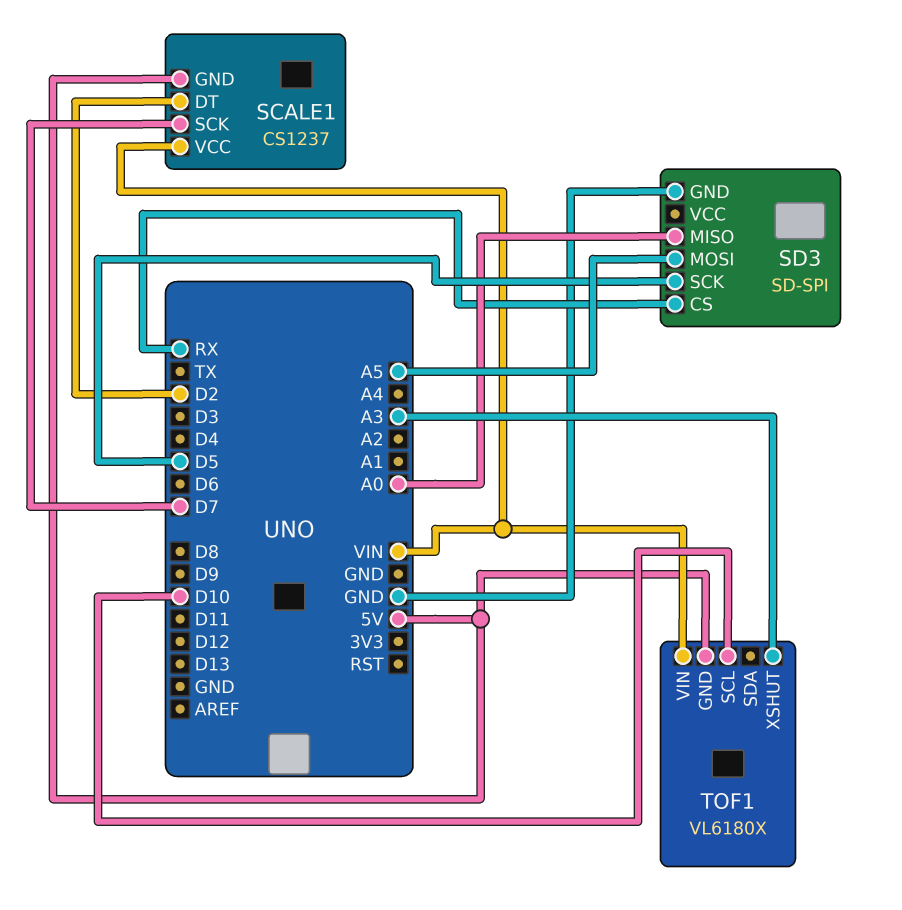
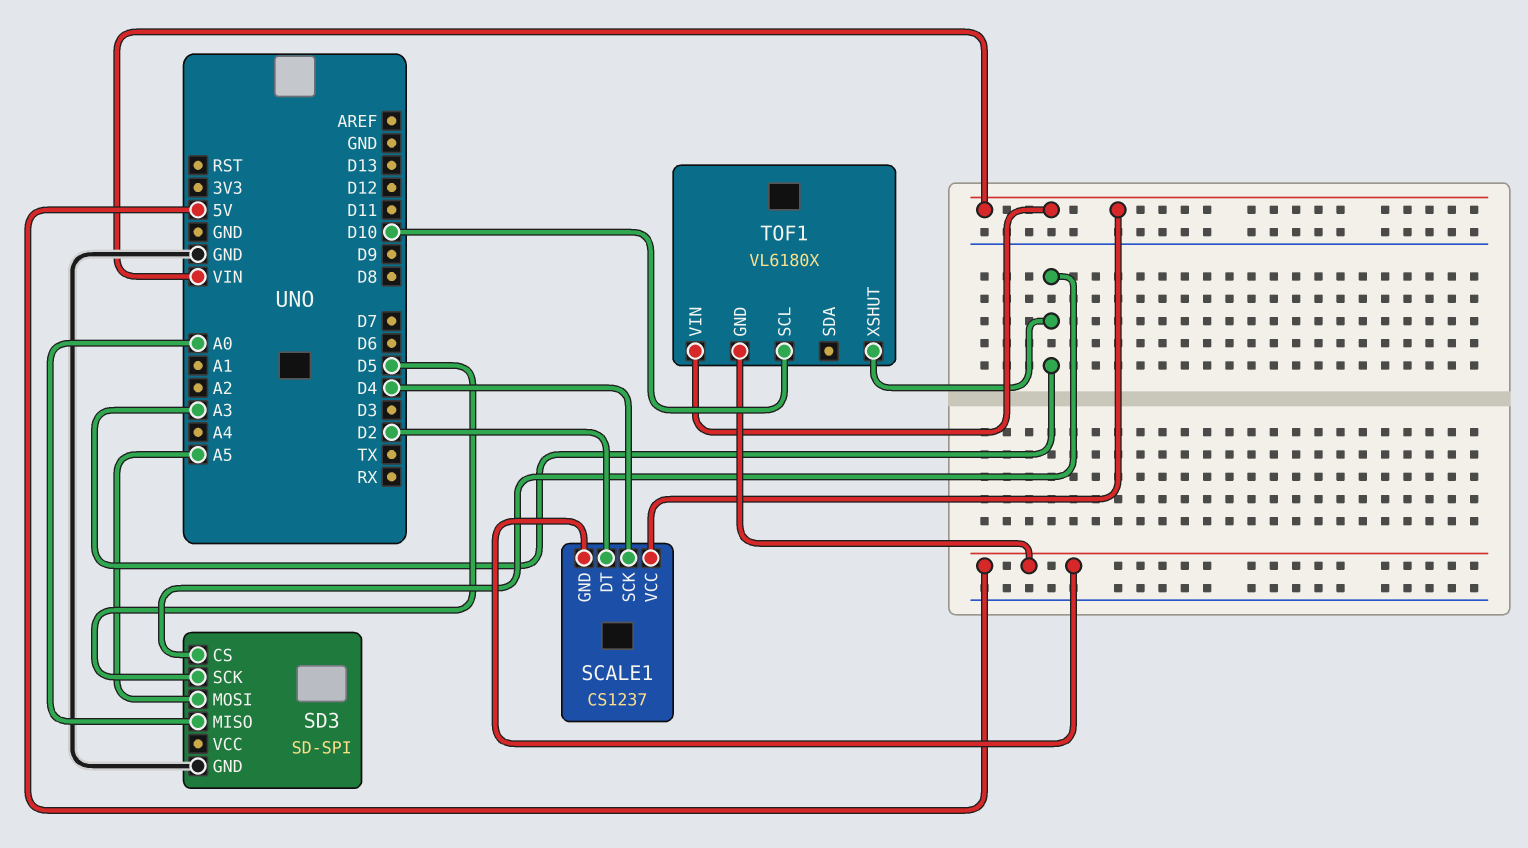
SCALE1 pin SCK: D7 -> D4
SD3 pin CS: RX -> A3

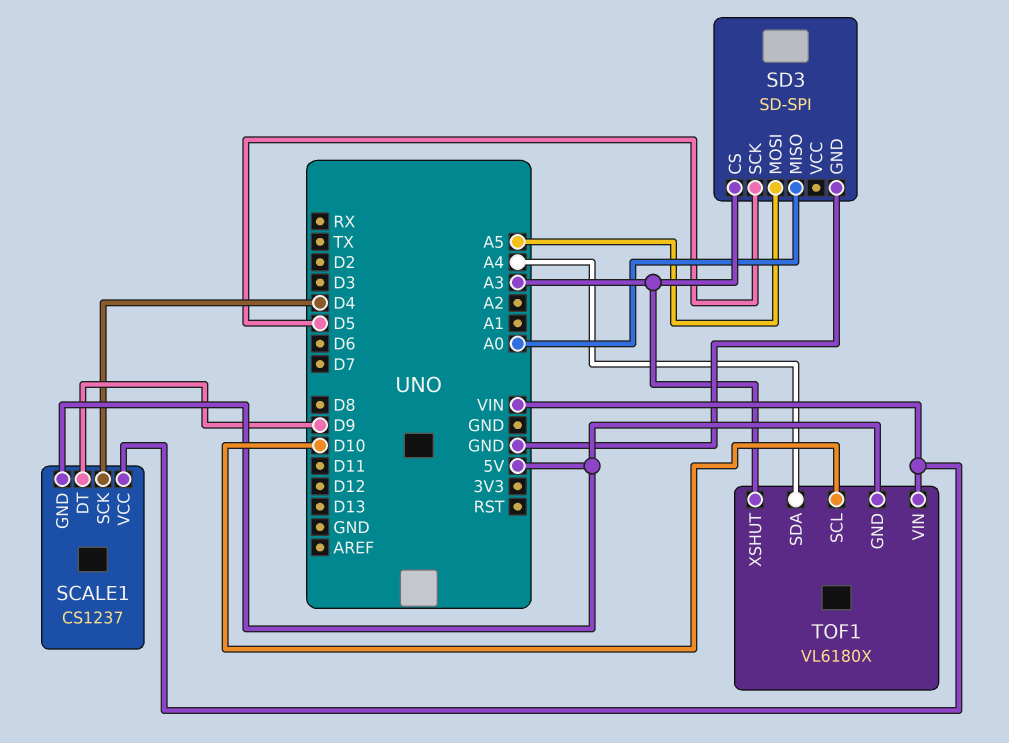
SCALE1 pin DT: D2 -> D9
TOF1 pin SDA: none -> A4

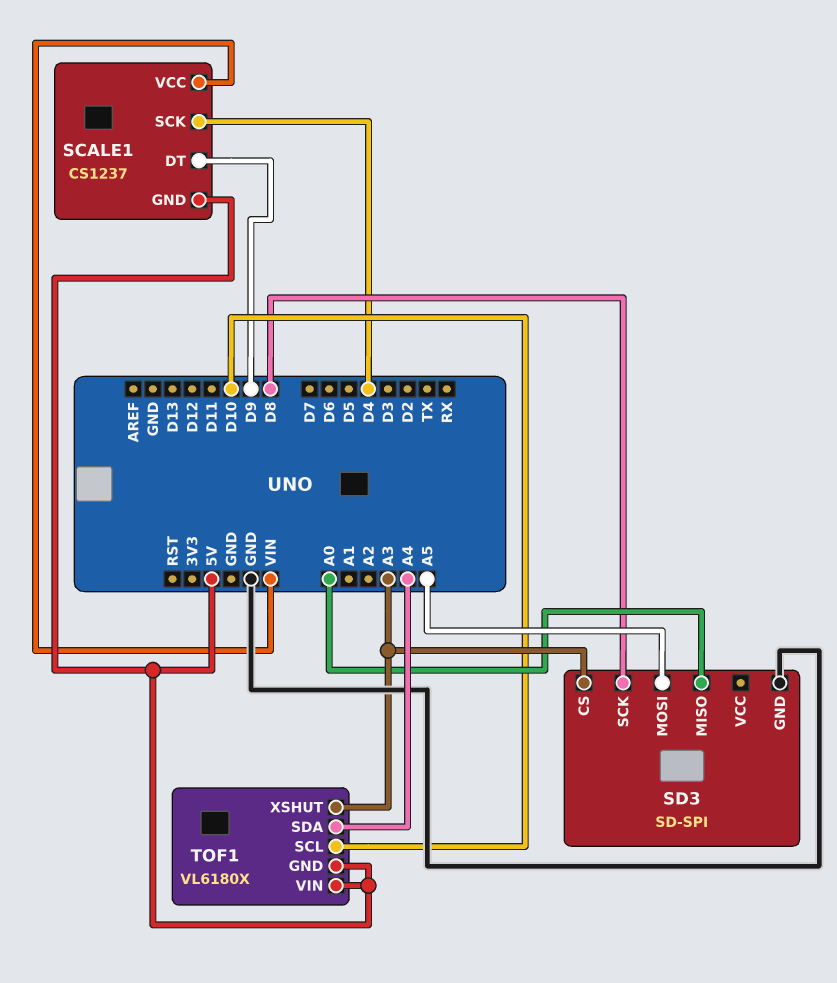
SD3 pin SCK: D5 -> D8
TOF1 pin VIN: VIN -> 5V

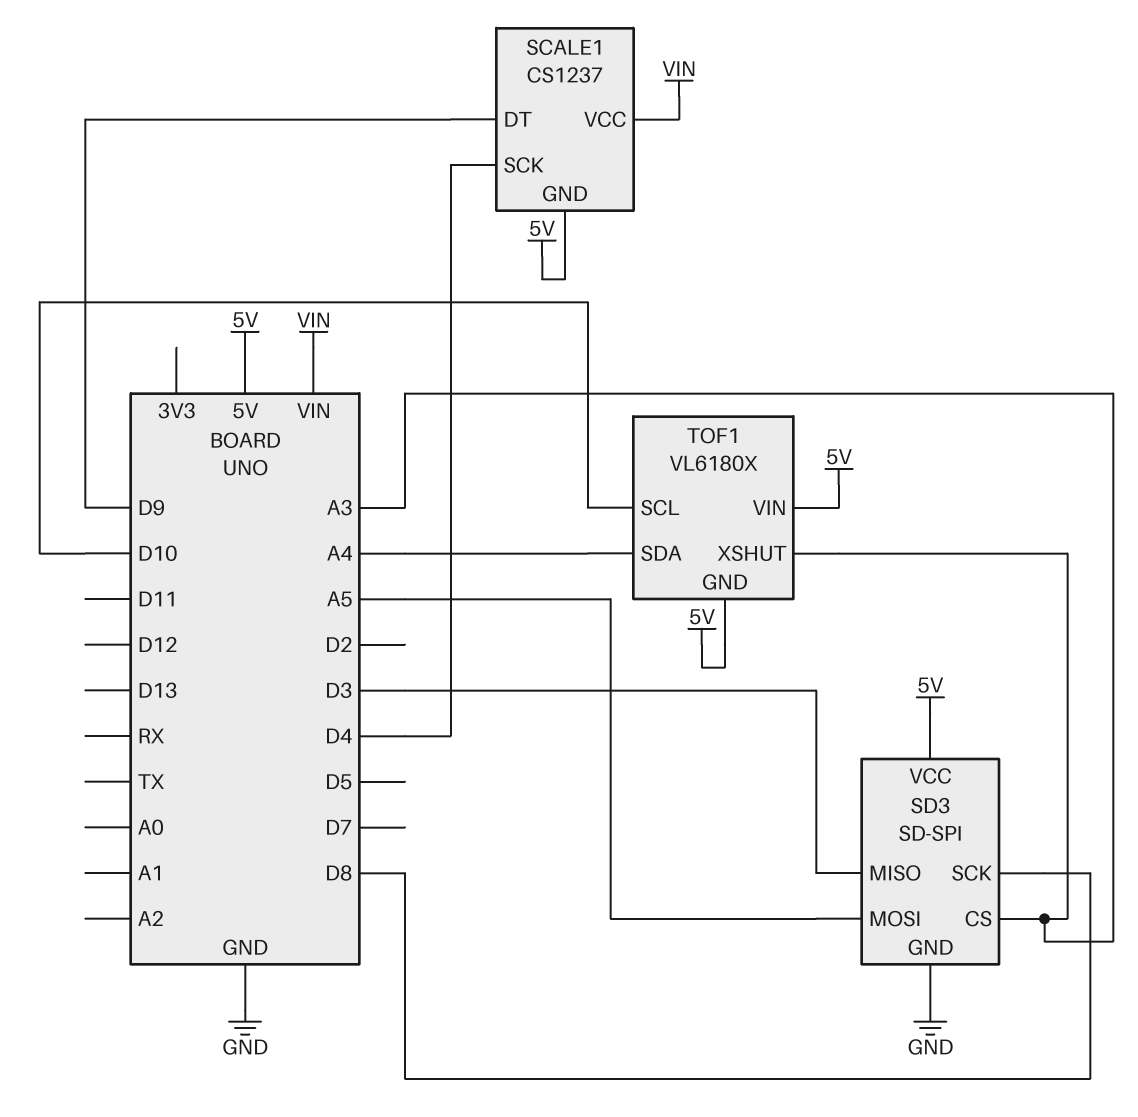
SD3 pin MISO: A0 -> D3
SD3 pin VCC: none -> 5V

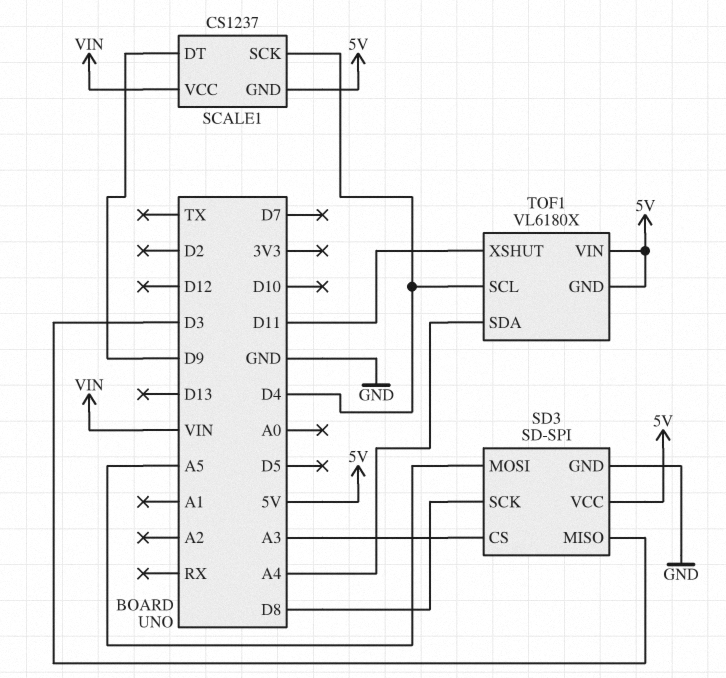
TOF1 pin SCL: D10 -> D4
TOF1 pin XSHUT: A3 -> D11

